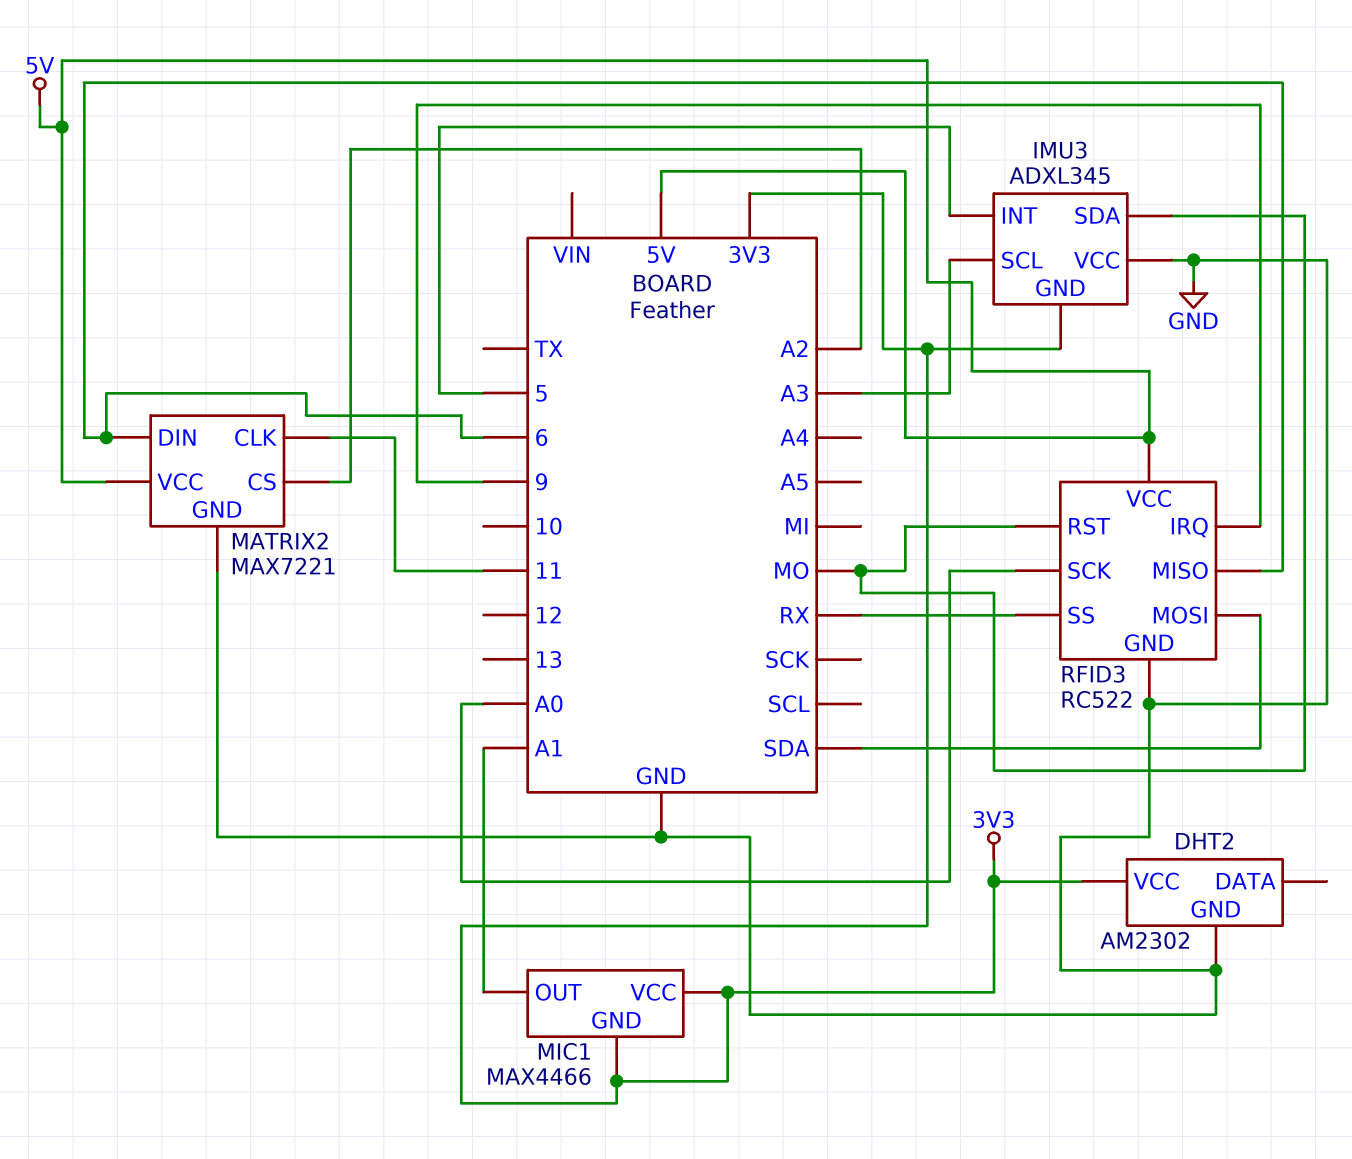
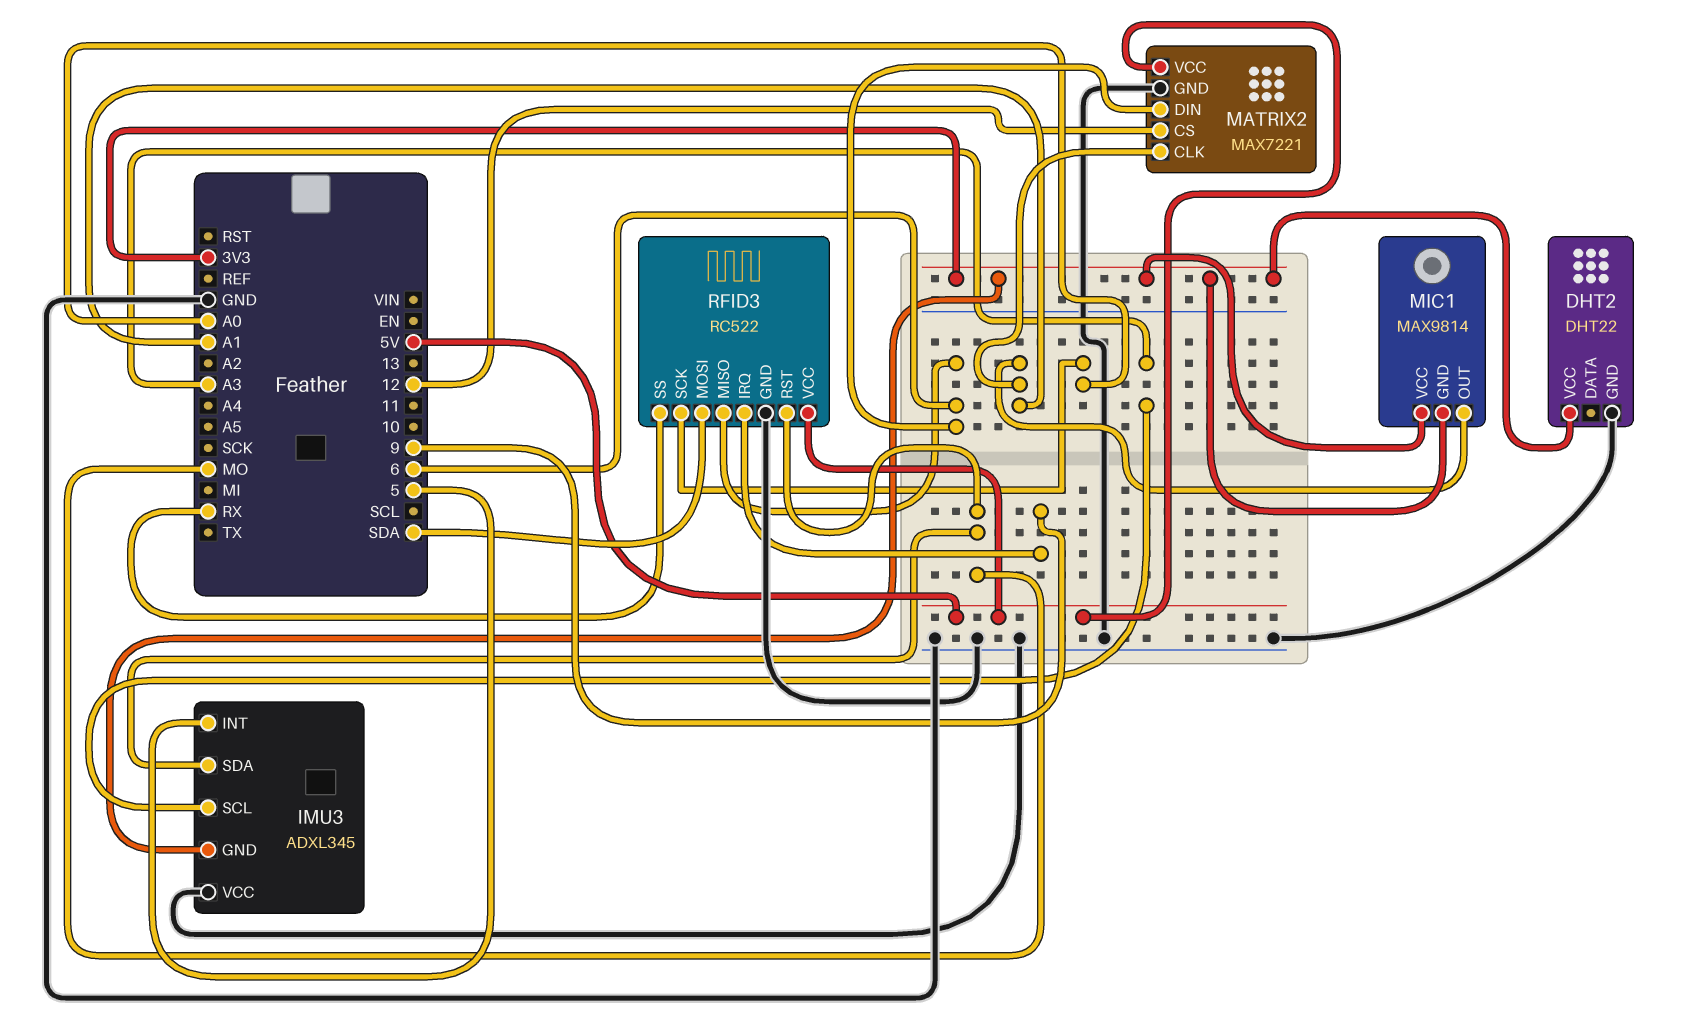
DHT2: AM2302 -> DHT22
MATRIX2 pin CLK: 11 -> A1
MATRIX2 pin CS: A2 -> 12
MIC1: MAX4466 -> MAX9814

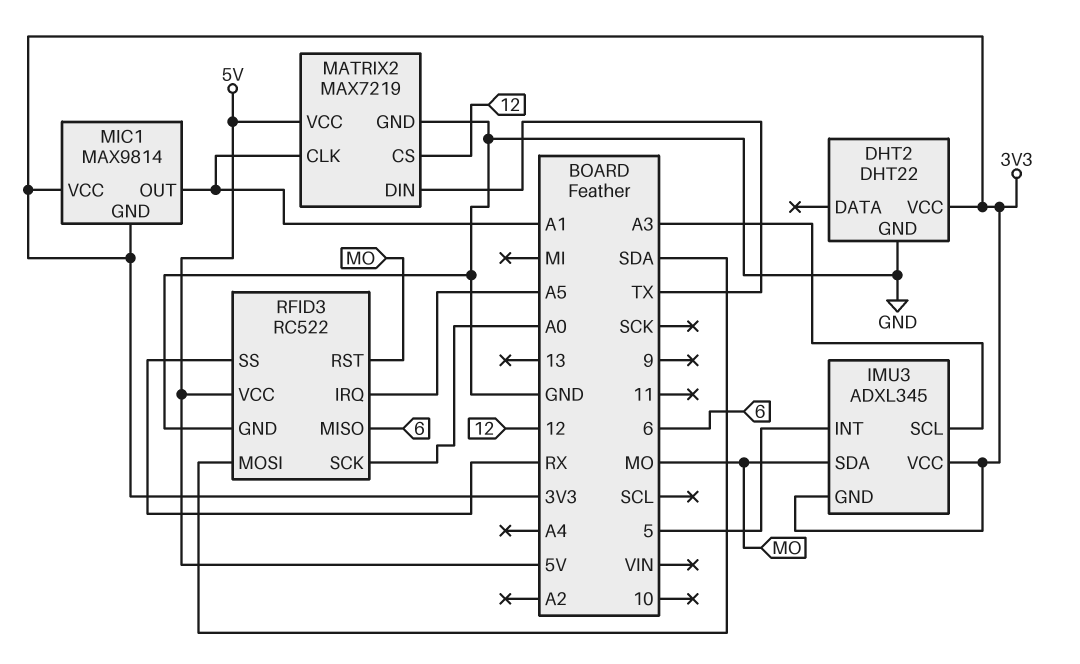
IMU3 pin VCC: GND -> 3V3
MATRIX2: MAX7221 -> MAX7219
MATRIX2 pin DIN: 6 -> TX
RFID3 pin IRQ: 9 -> A5

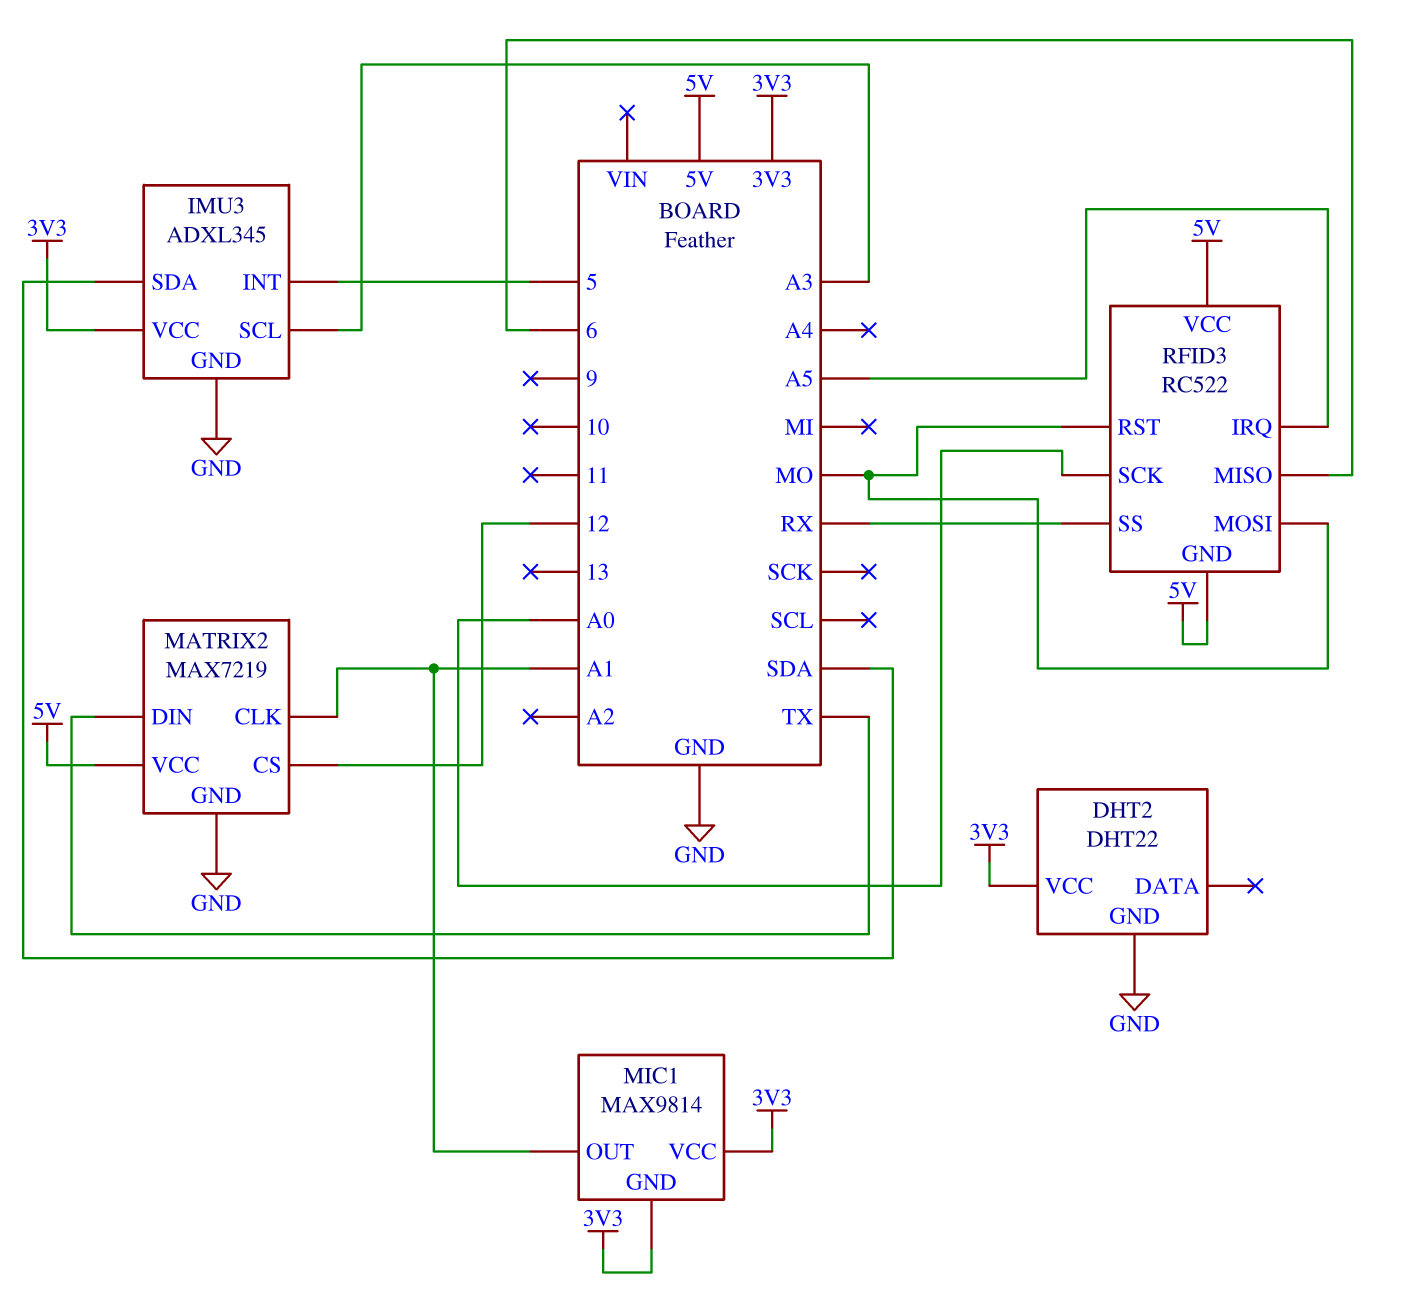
IMU3 pin GND: 3V3 -> GND
IMU3 pin SDA: MO -> SDA
RFID3 pin GND: GND -> 5V
RFID3 pin MOSI: SDA -> MO

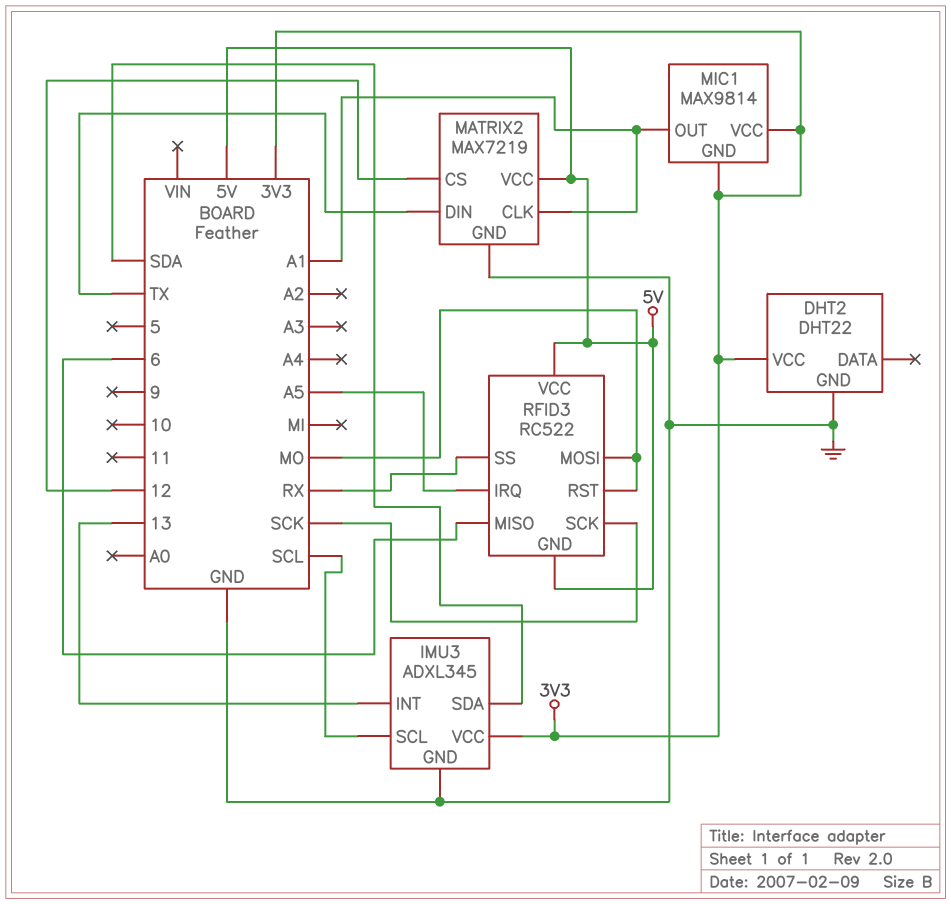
IMU3 pin INT: 5 -> 13
IMU3 pin SCL: A3 -> SCL
RFID3 pin SCK: A0 -> SCK

